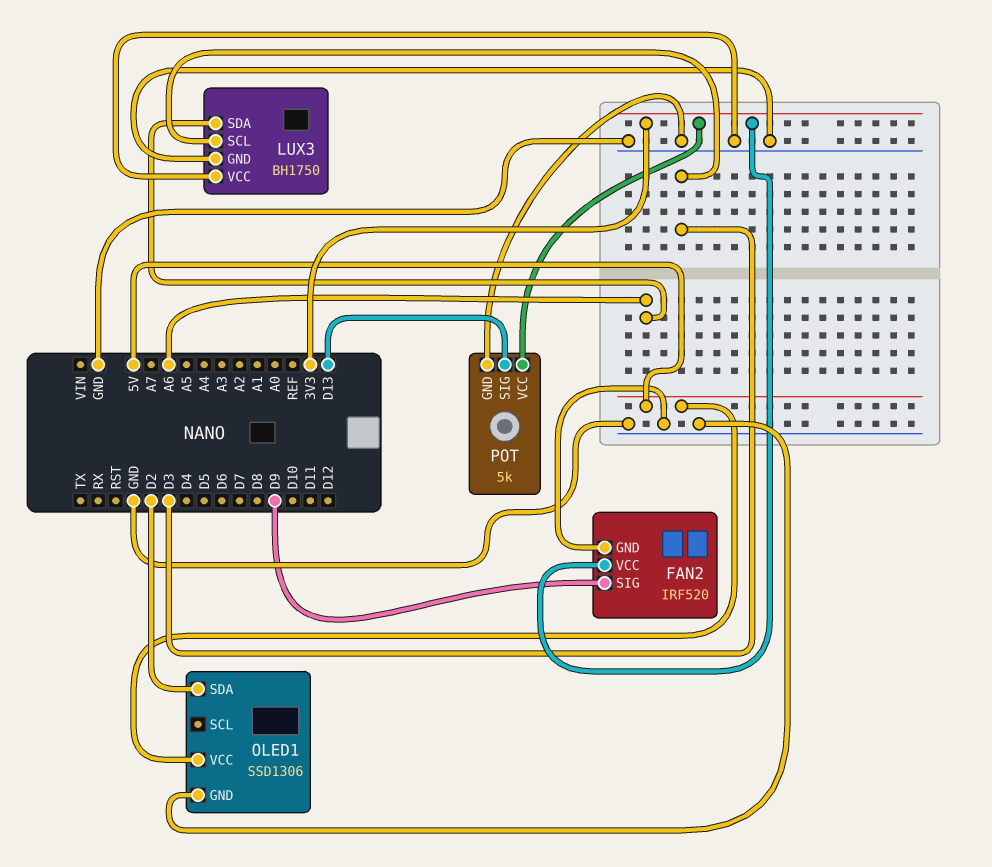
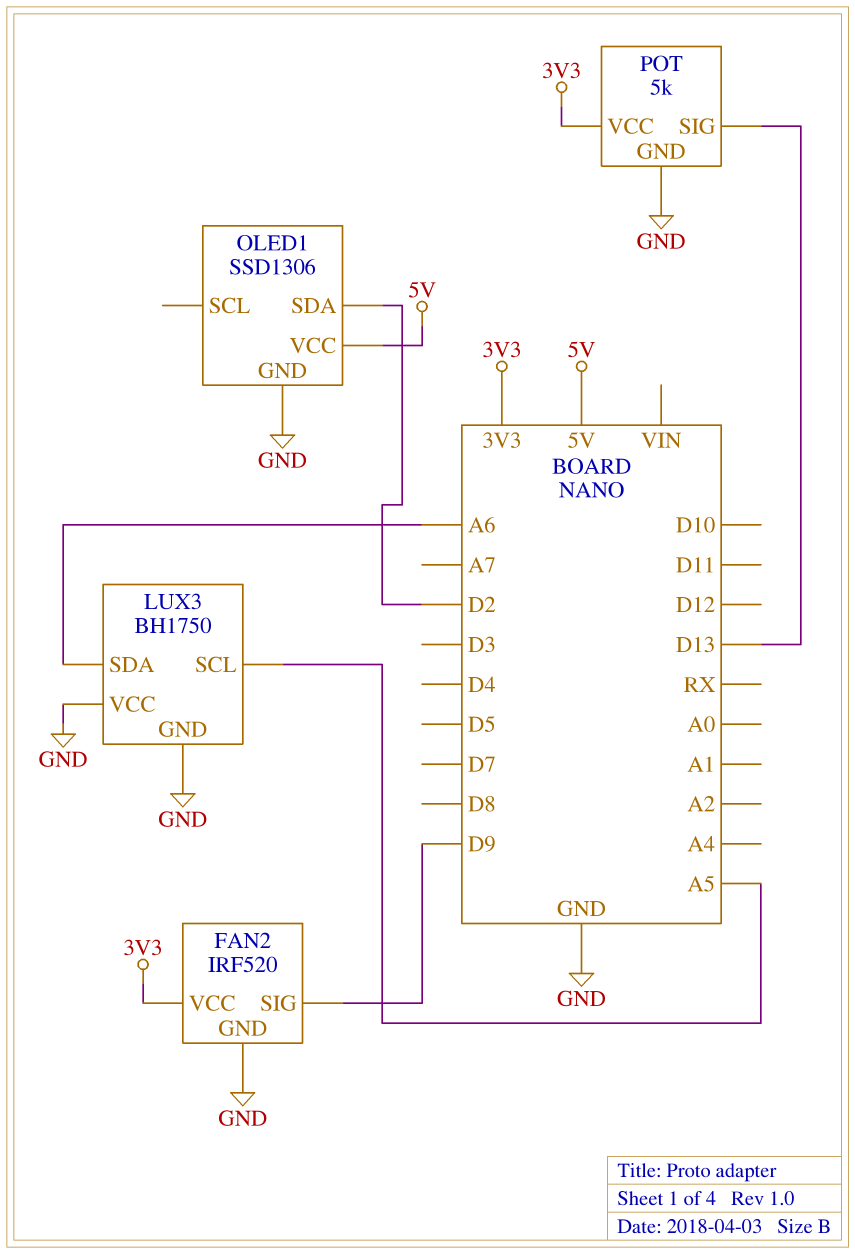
LUX3 pin SCL: D3 -> A5

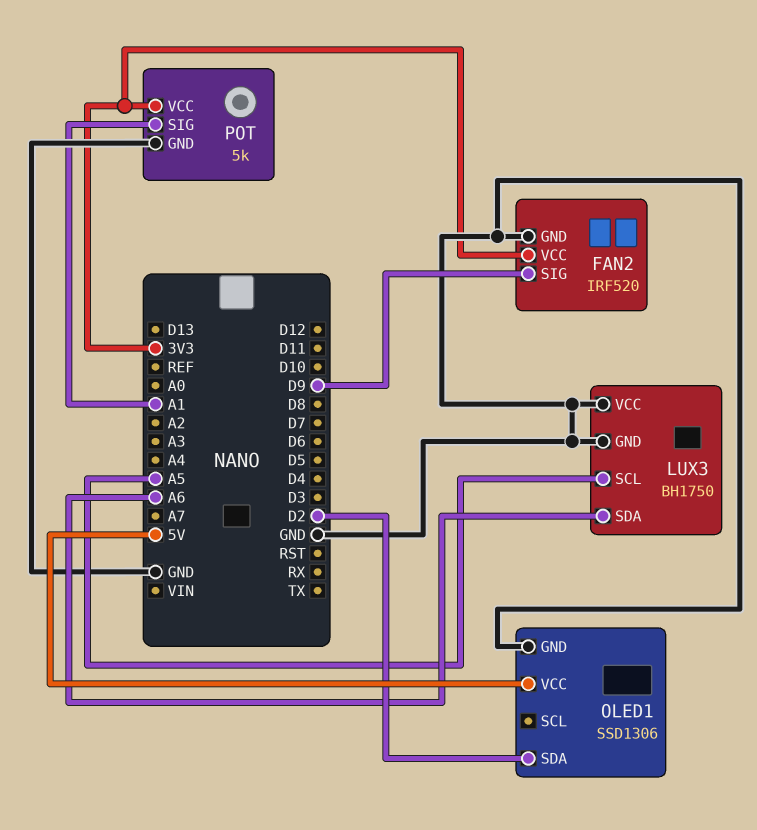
POT pin SIG: D13 -> A1

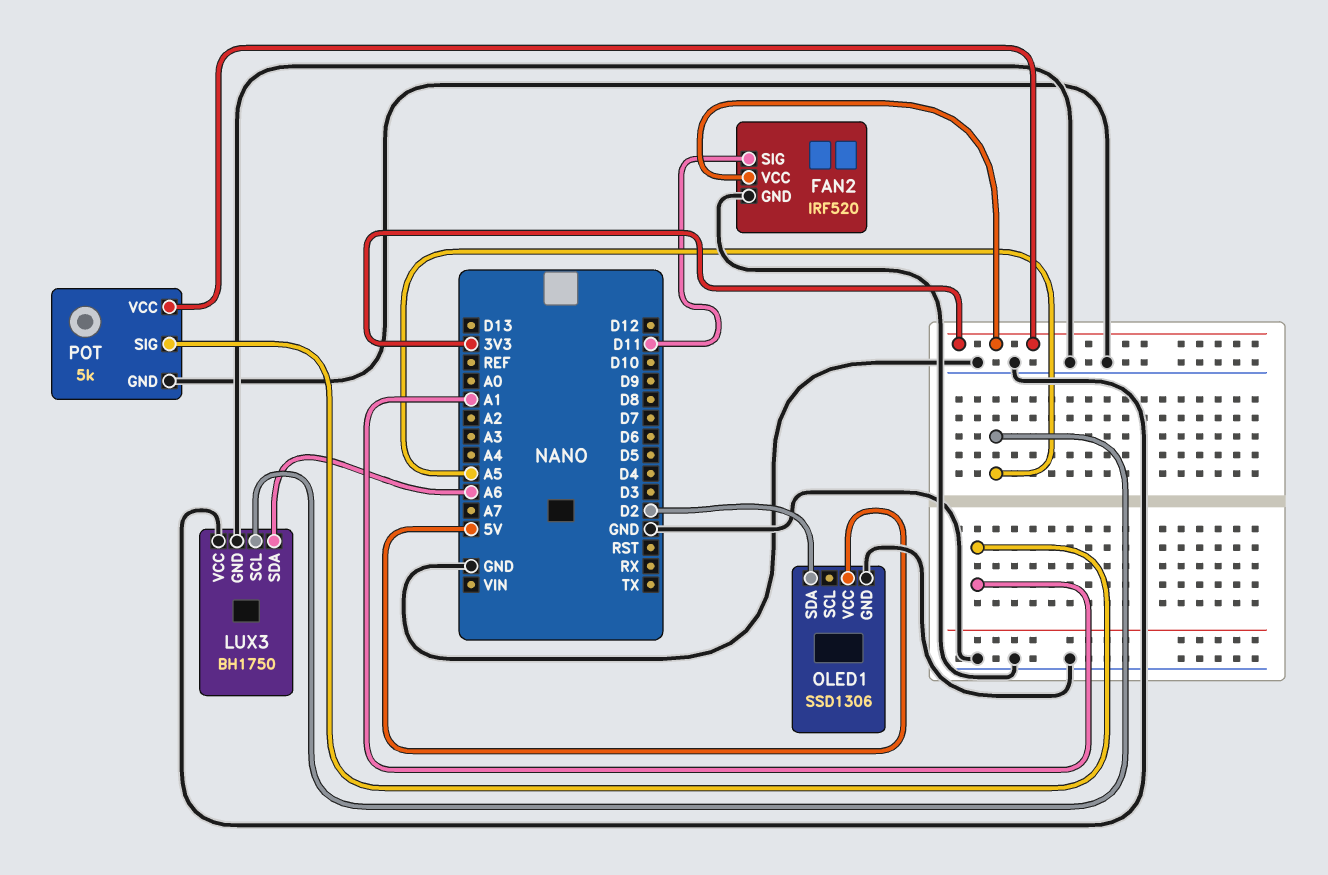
FAN2 pin SIG: D9 -> D11

